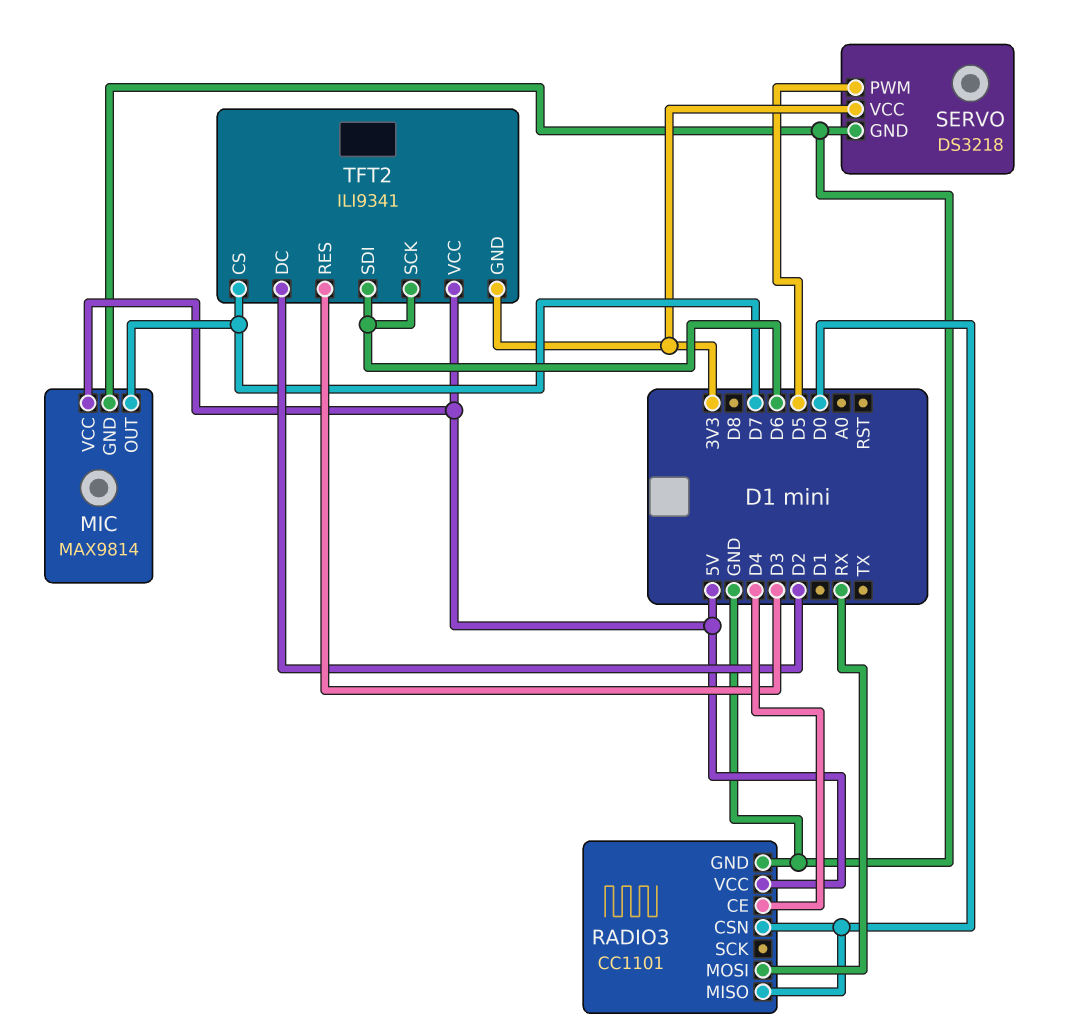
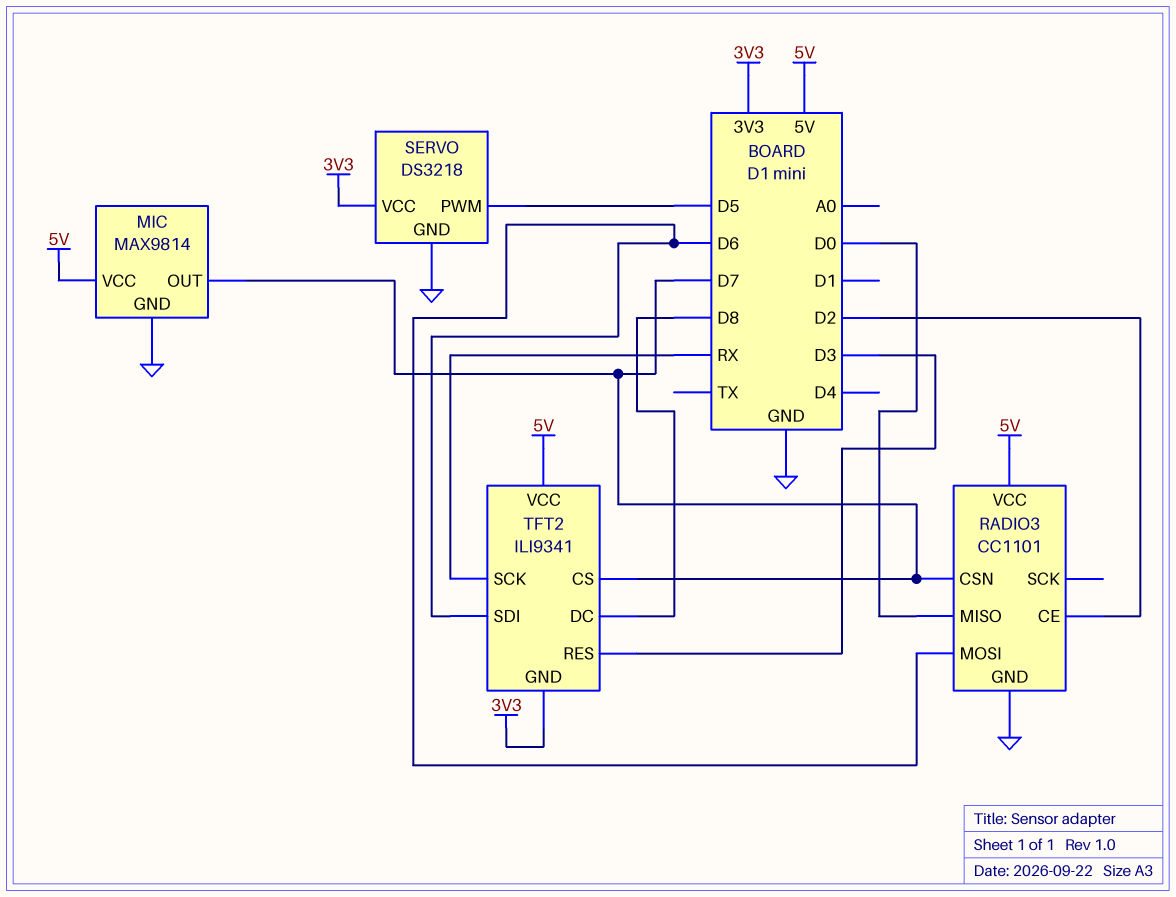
RADIO3 pin CE: D4 -> D2
RADIO3 pin CSN: D0 -> D7
RADIO3 pin MOSI: RX -> D6
TFT2 pin DC: D2 -> D8
TFT2 pin SCK: D6 -> RX

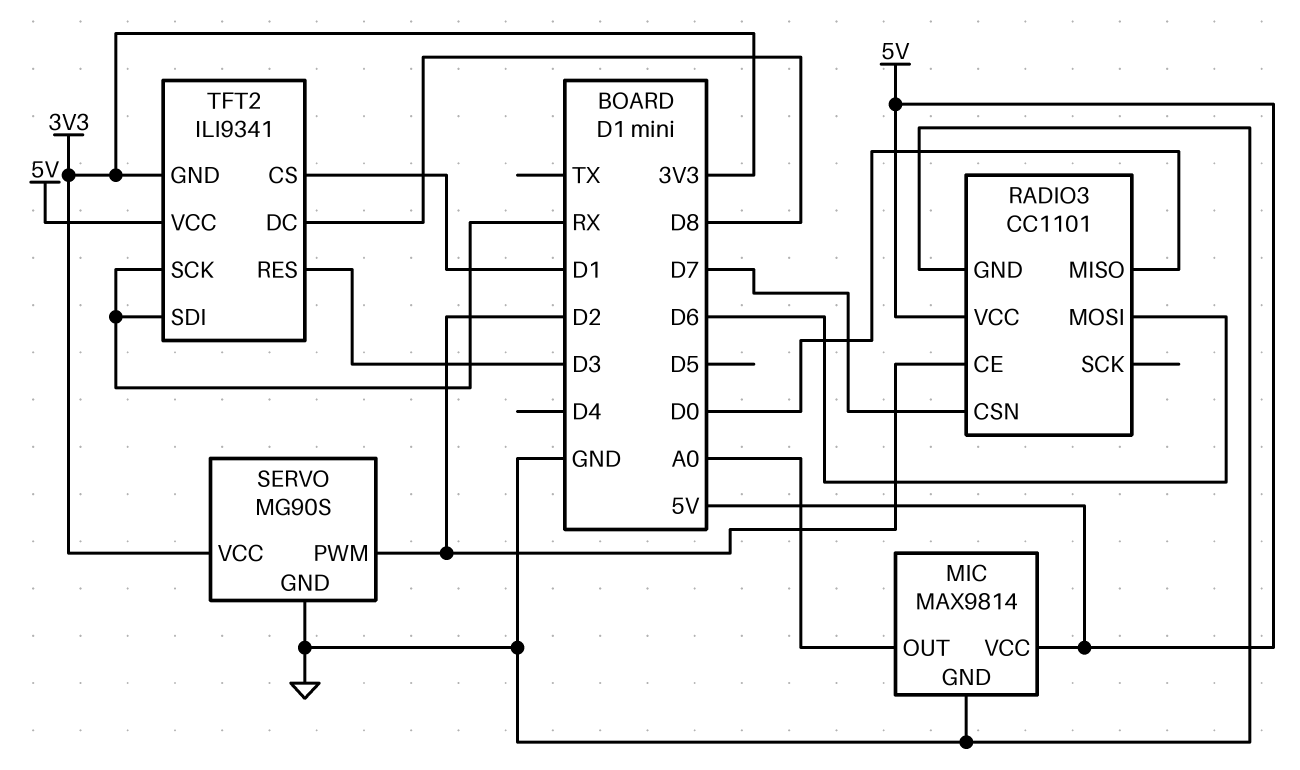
MIC pin OUT: D7 -> A0
SERVO: DS3218 -> MG90S
SERVO pin PWM: D5 -> D2
TFT2 pin CS: D7 -> D1
TFT2 pin SDI: D6 -> RX

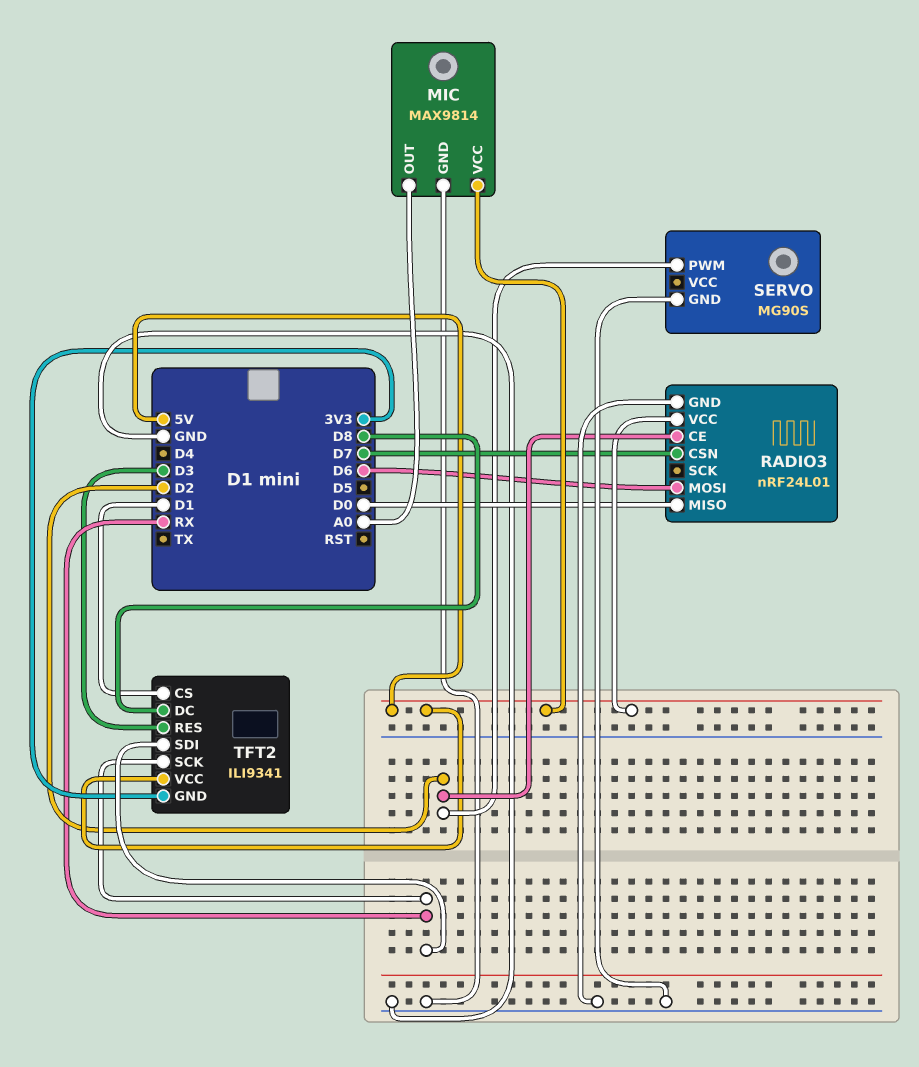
RADIO3: CC1101 -> nRF24L01
SERVO pin VCC: 3V3 -> none

